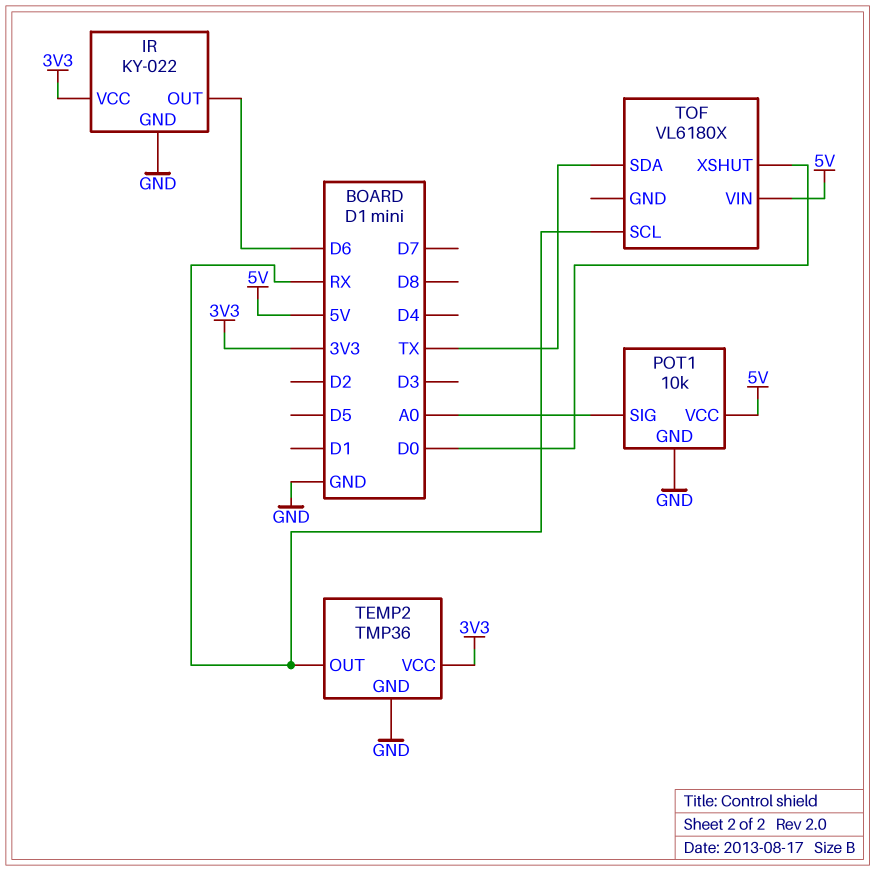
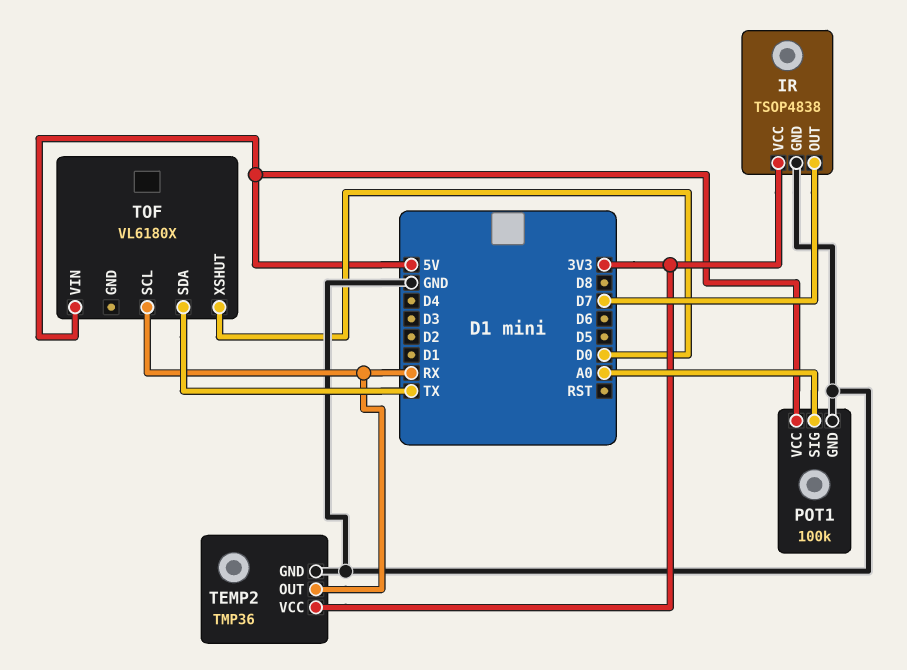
IR: KY-022 -> TSOP4838
IR pin OUT: D6 -> D7
POT1: 10k -> 100k

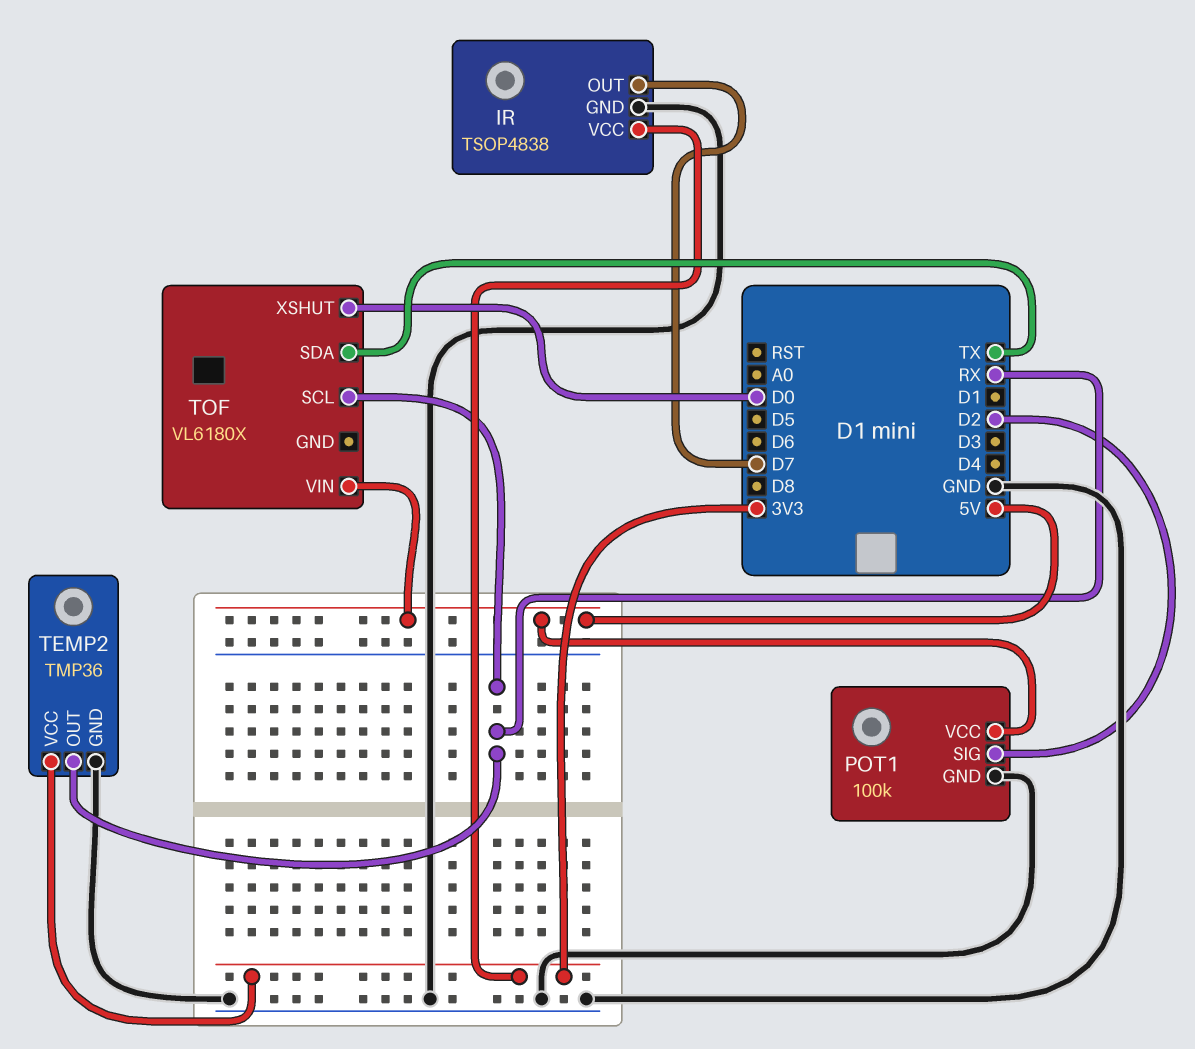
POT1 pin SIG: A0 -> D2

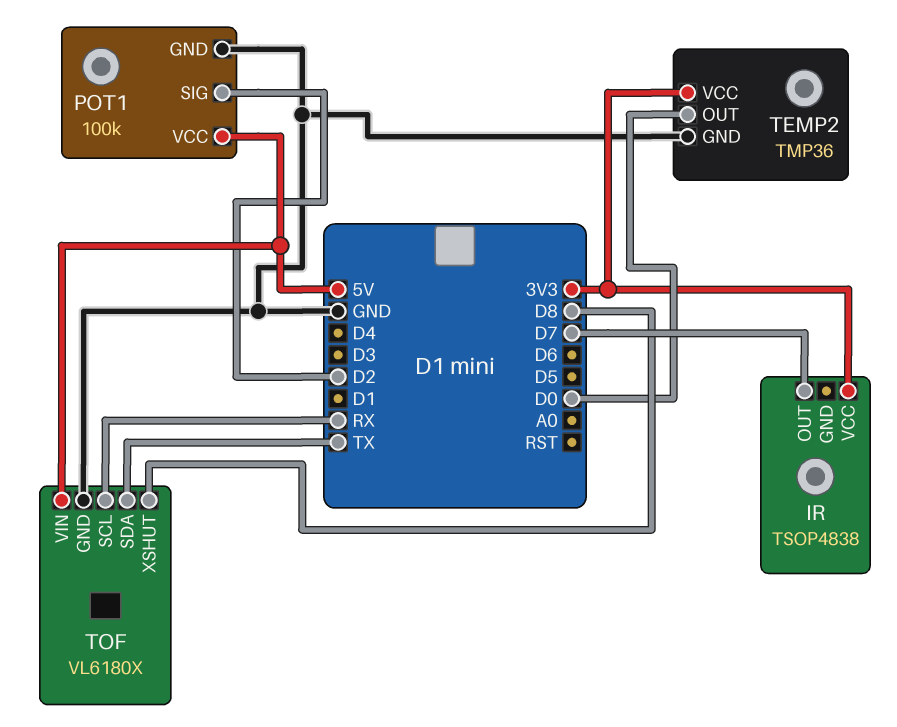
IR pin GND: GND -> none
TEMP2 pin OUT: RX -> D0
TOF pin GND: none -> GND
TOF pin XSHUT: D0 -> D8

